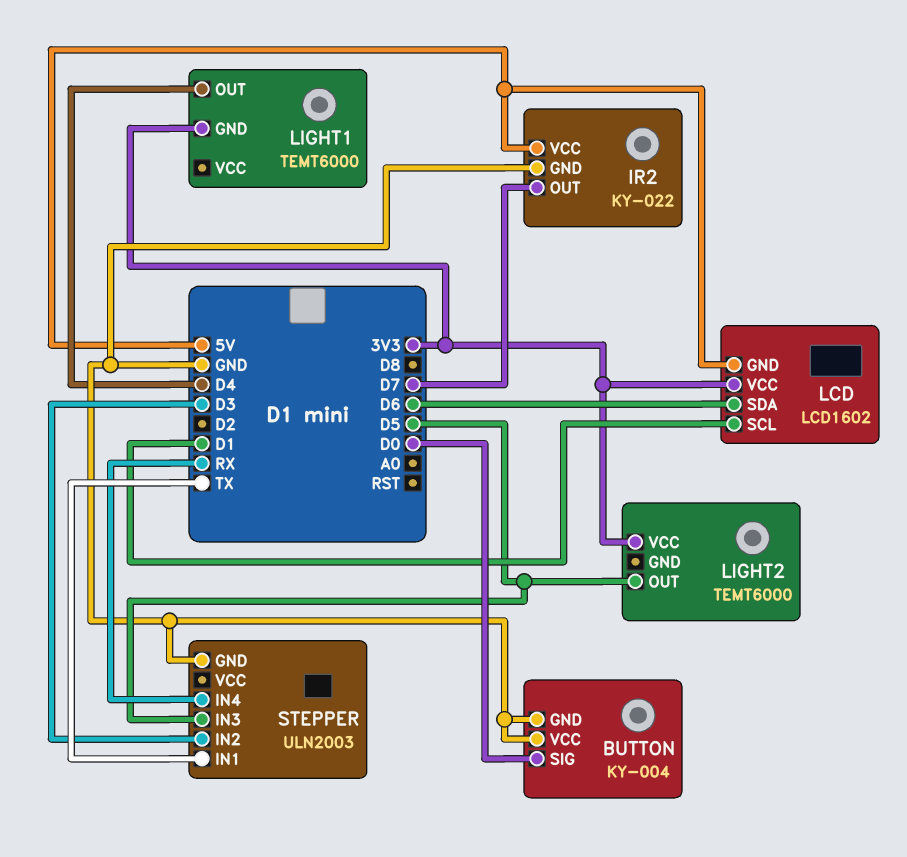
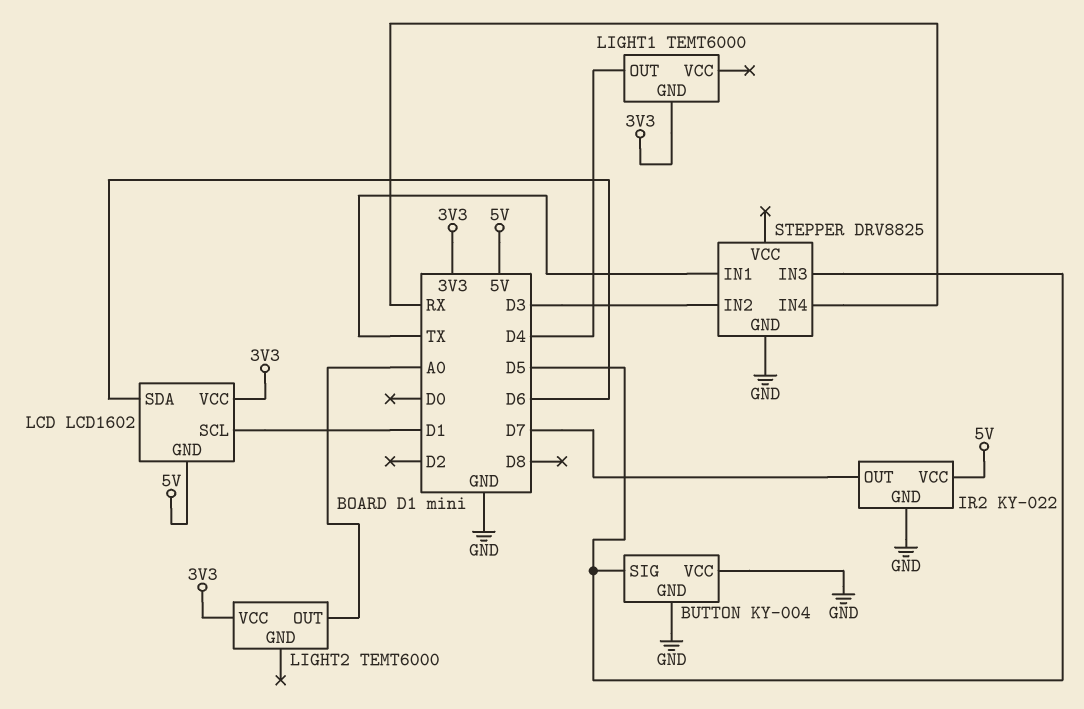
BUTTON pin SIG: D0 -> D5
LIGHT2 pin OUT: D5 -> A0
STEPPER: ULN2003 -> DRV8825

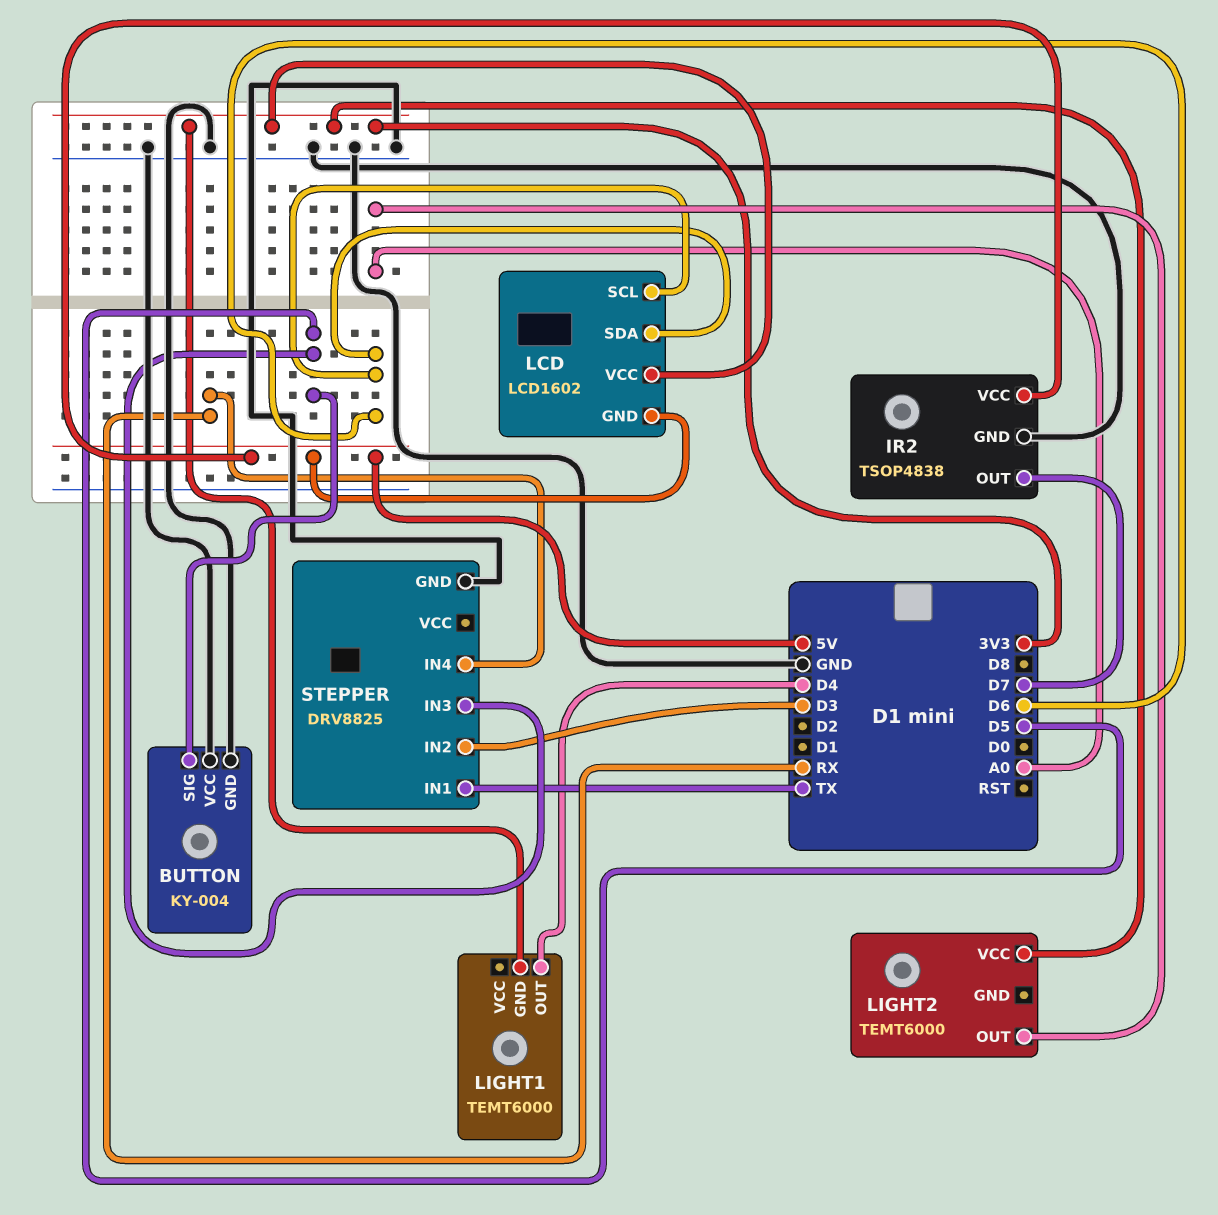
IR2: KY-022 -> TSOP4838
LCD pin SCL: D1 -> D6

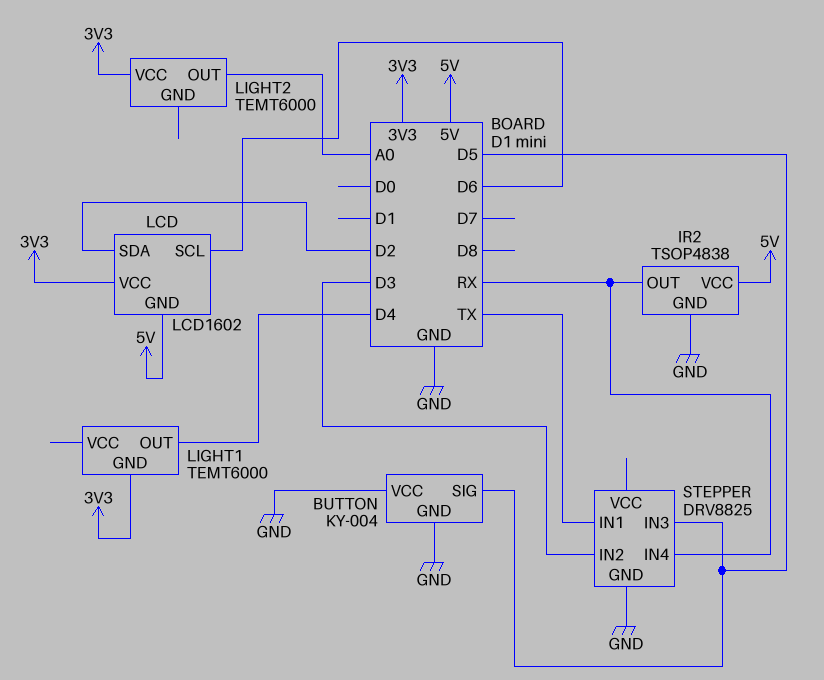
IR2 pin OUT: D7 -> RX
LCD pin SDA: D6 -> D2

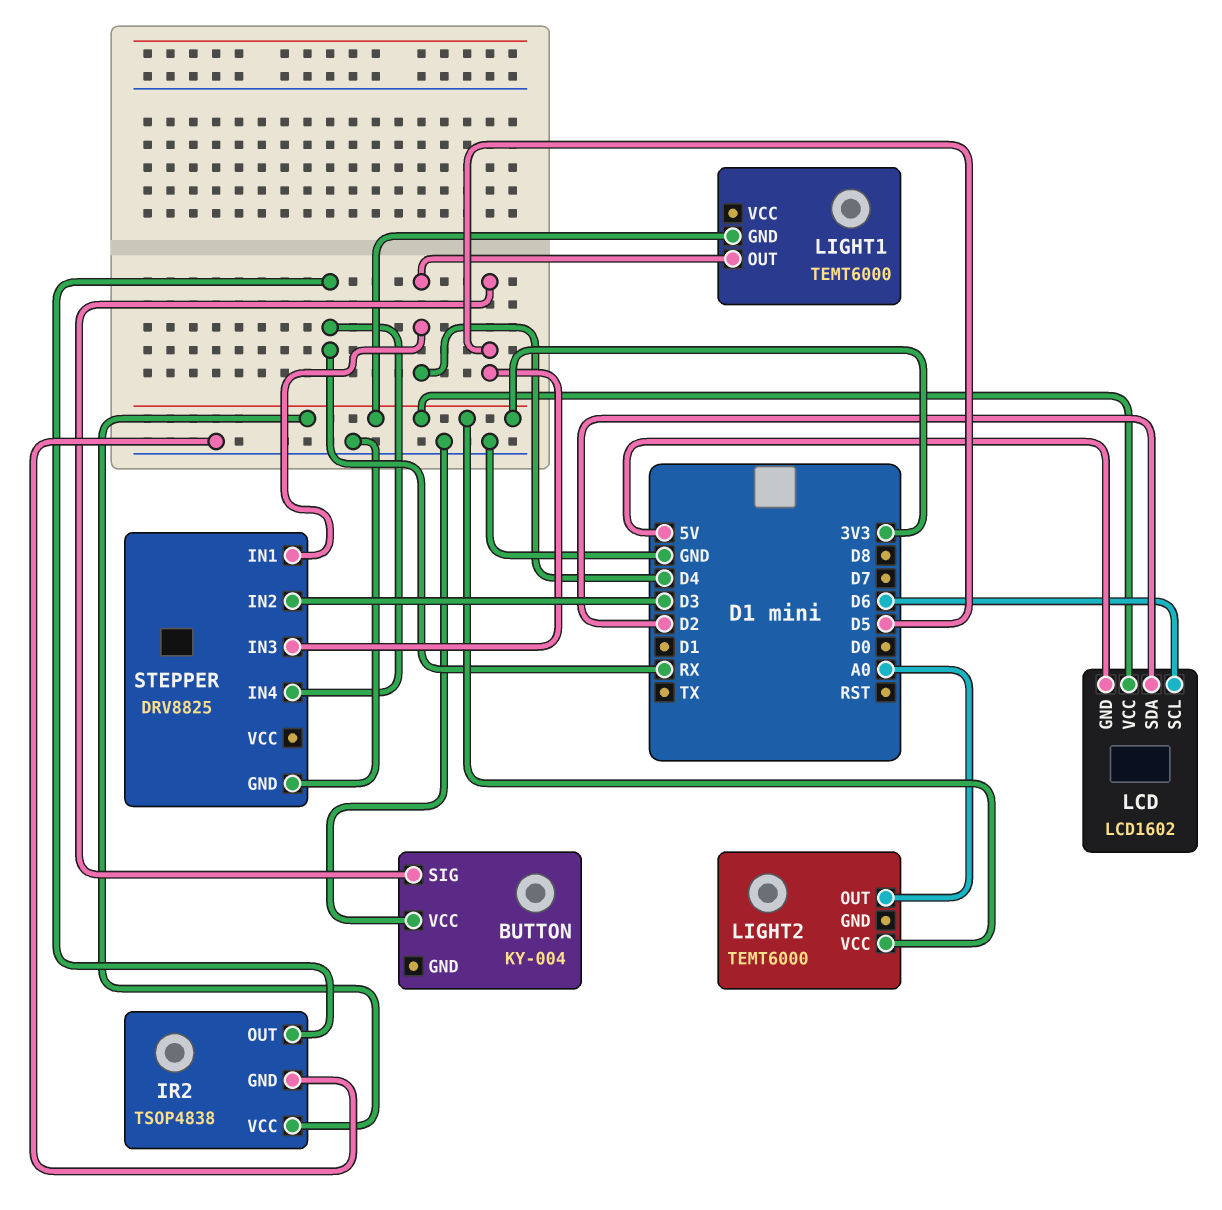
BUTTON pin GND: GND -> none
IR2 pin VCC: 5V -> 3V3
STEPPER pin IN1: TX -> D4

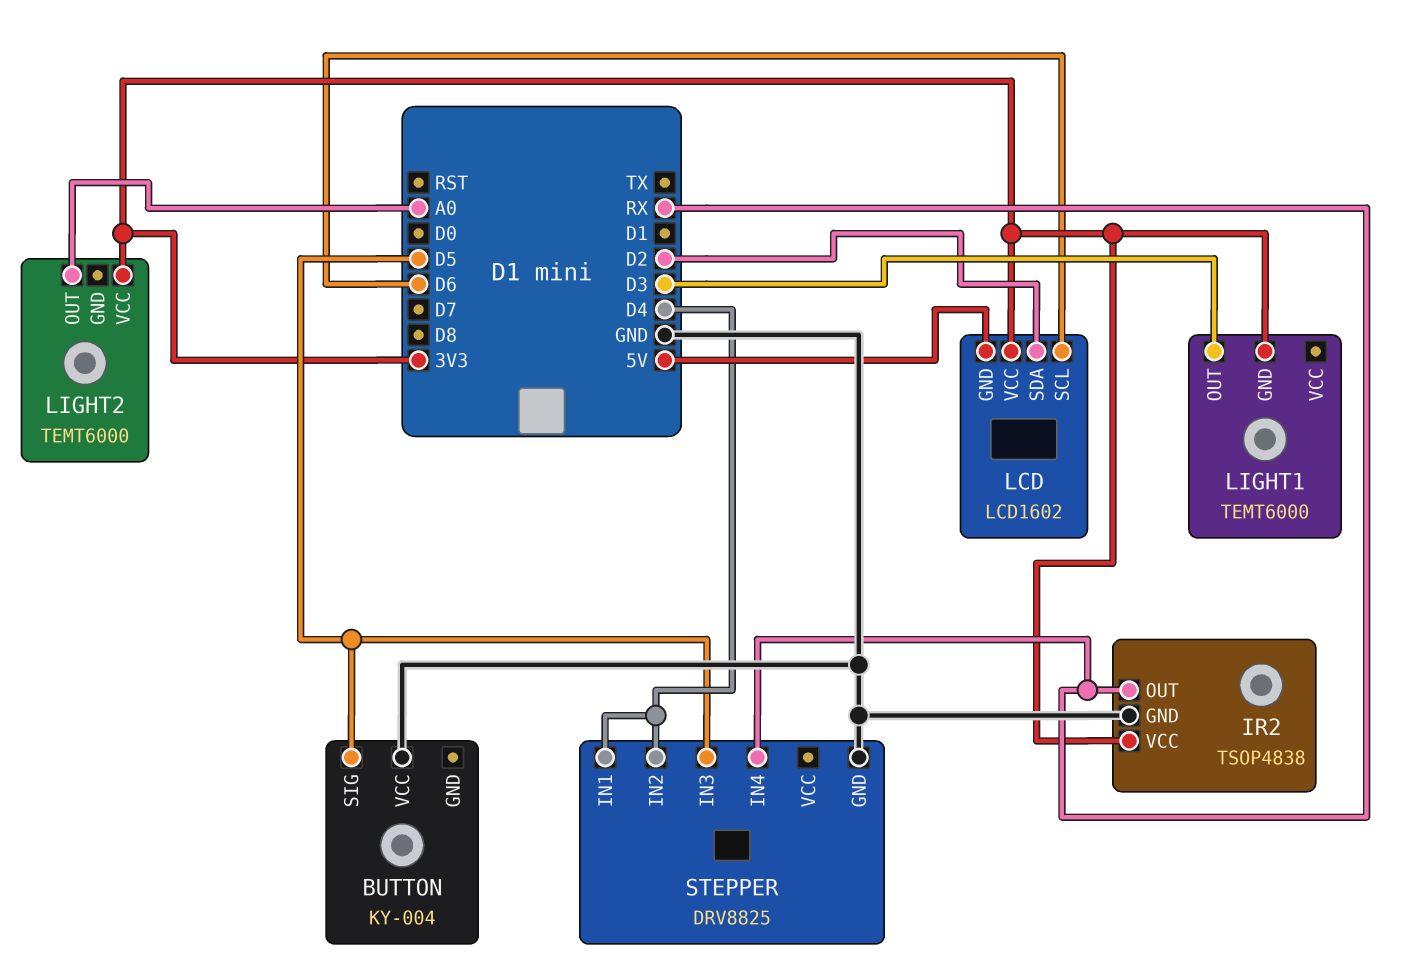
LIGHT1 pin OUT: D4 -> D3
STEPPER pin IN2: D3 -> D4

